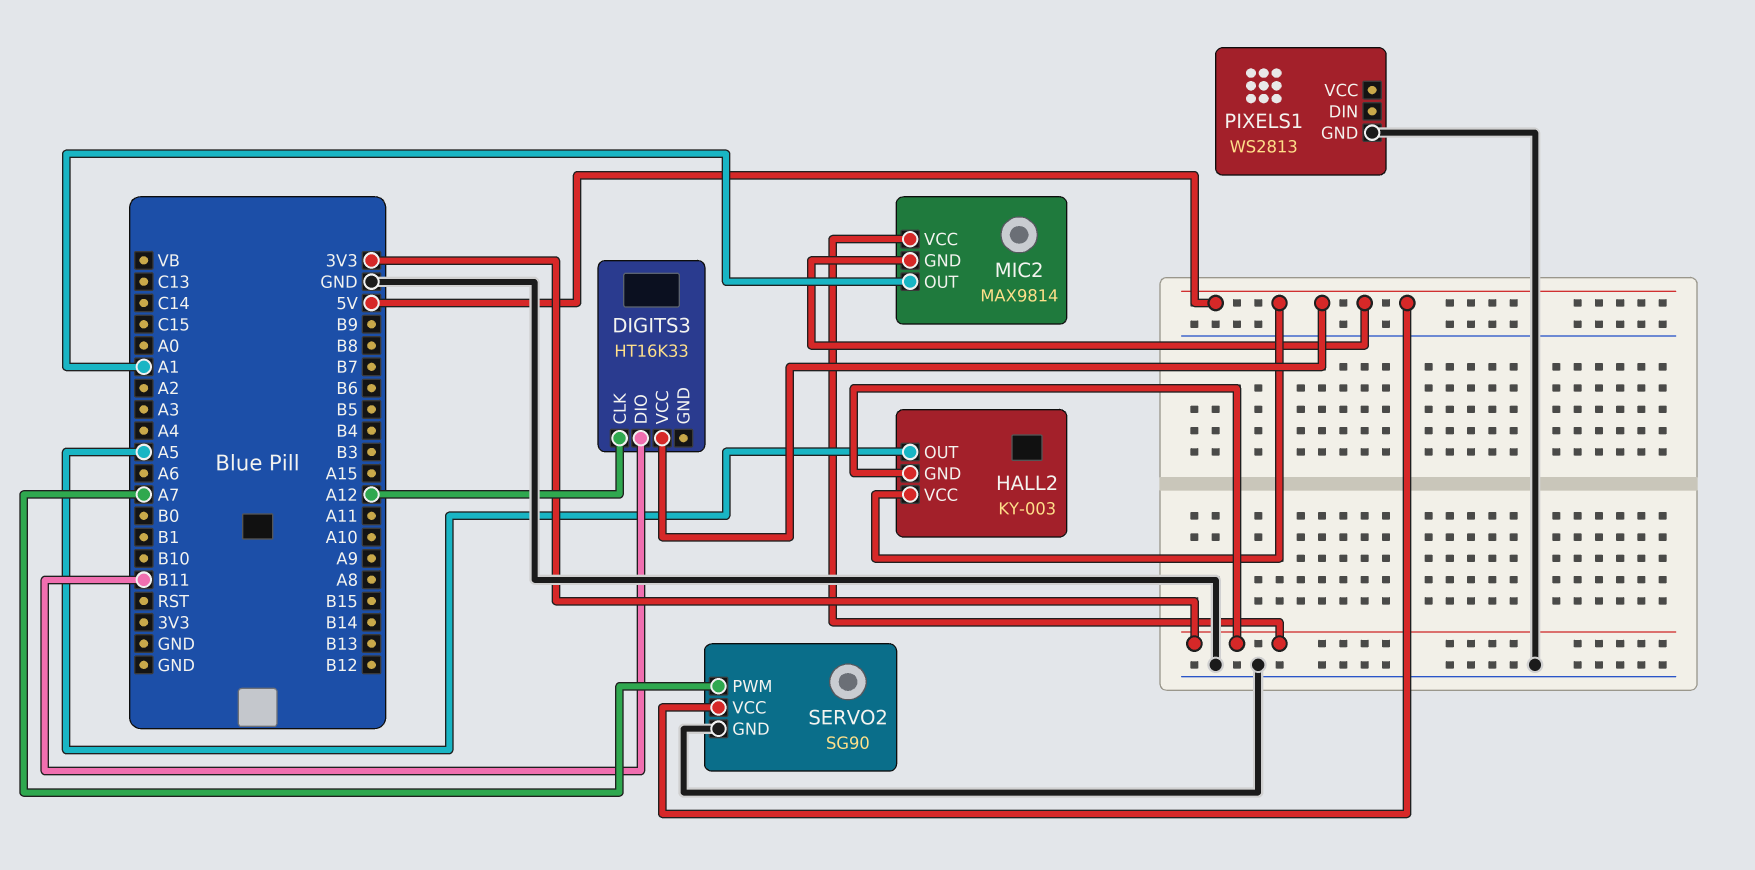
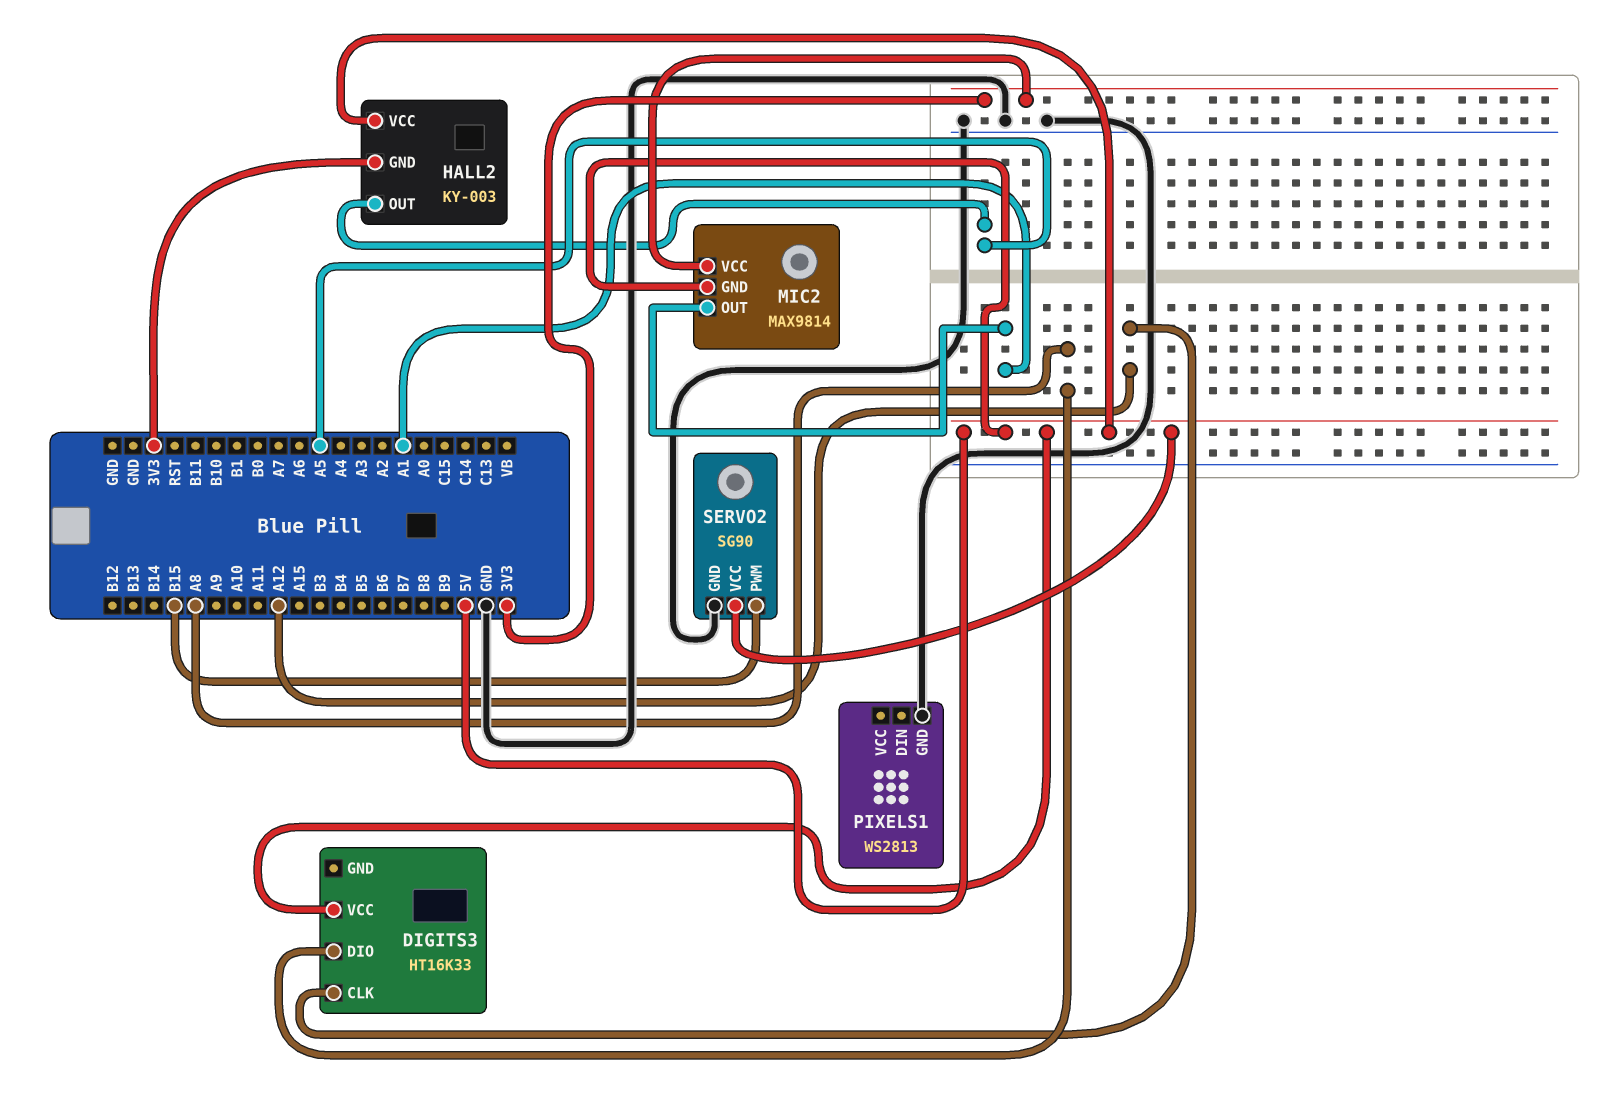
DIGITS3 pin DIO: B11 -> A8
SERVO2 pin PWM: A7 -> B15

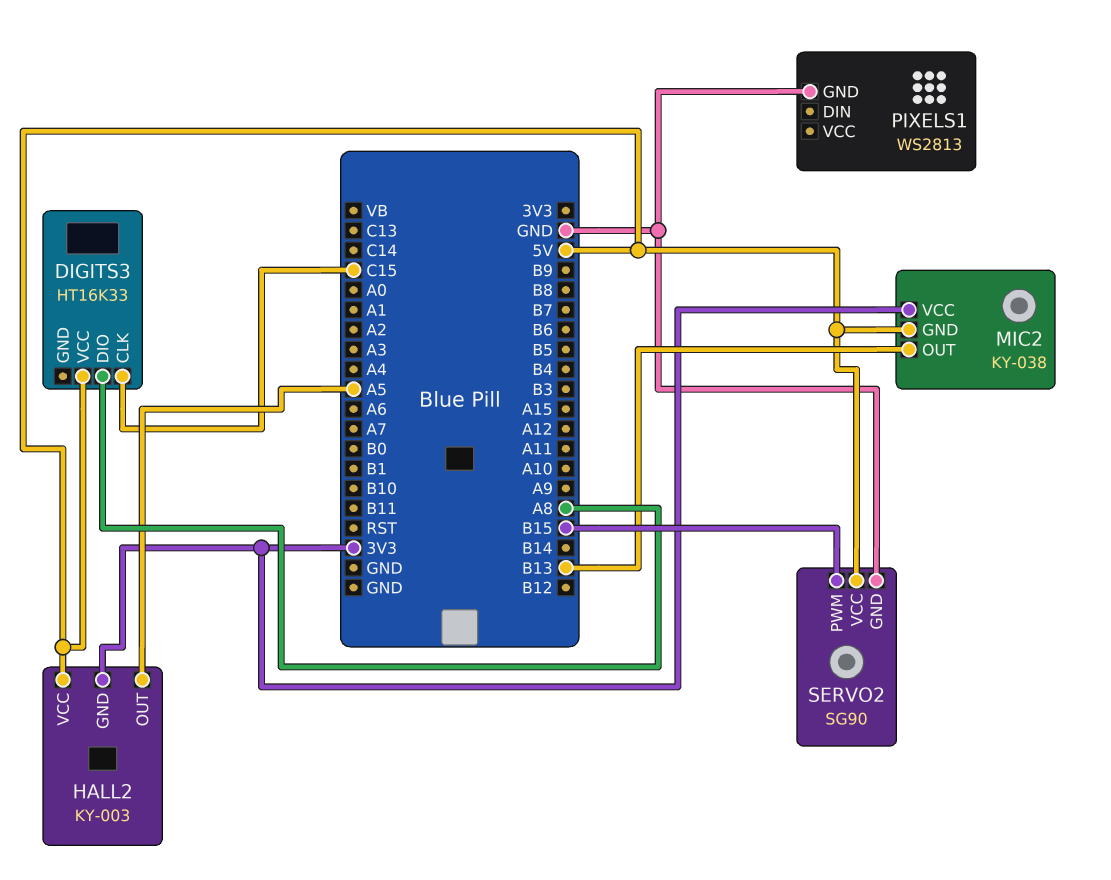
DIGITS3 pin CLK: A12 -> C15
MIC2: MAX9814 -> KY-038
MIC2 pin OUT: A1 -> B13

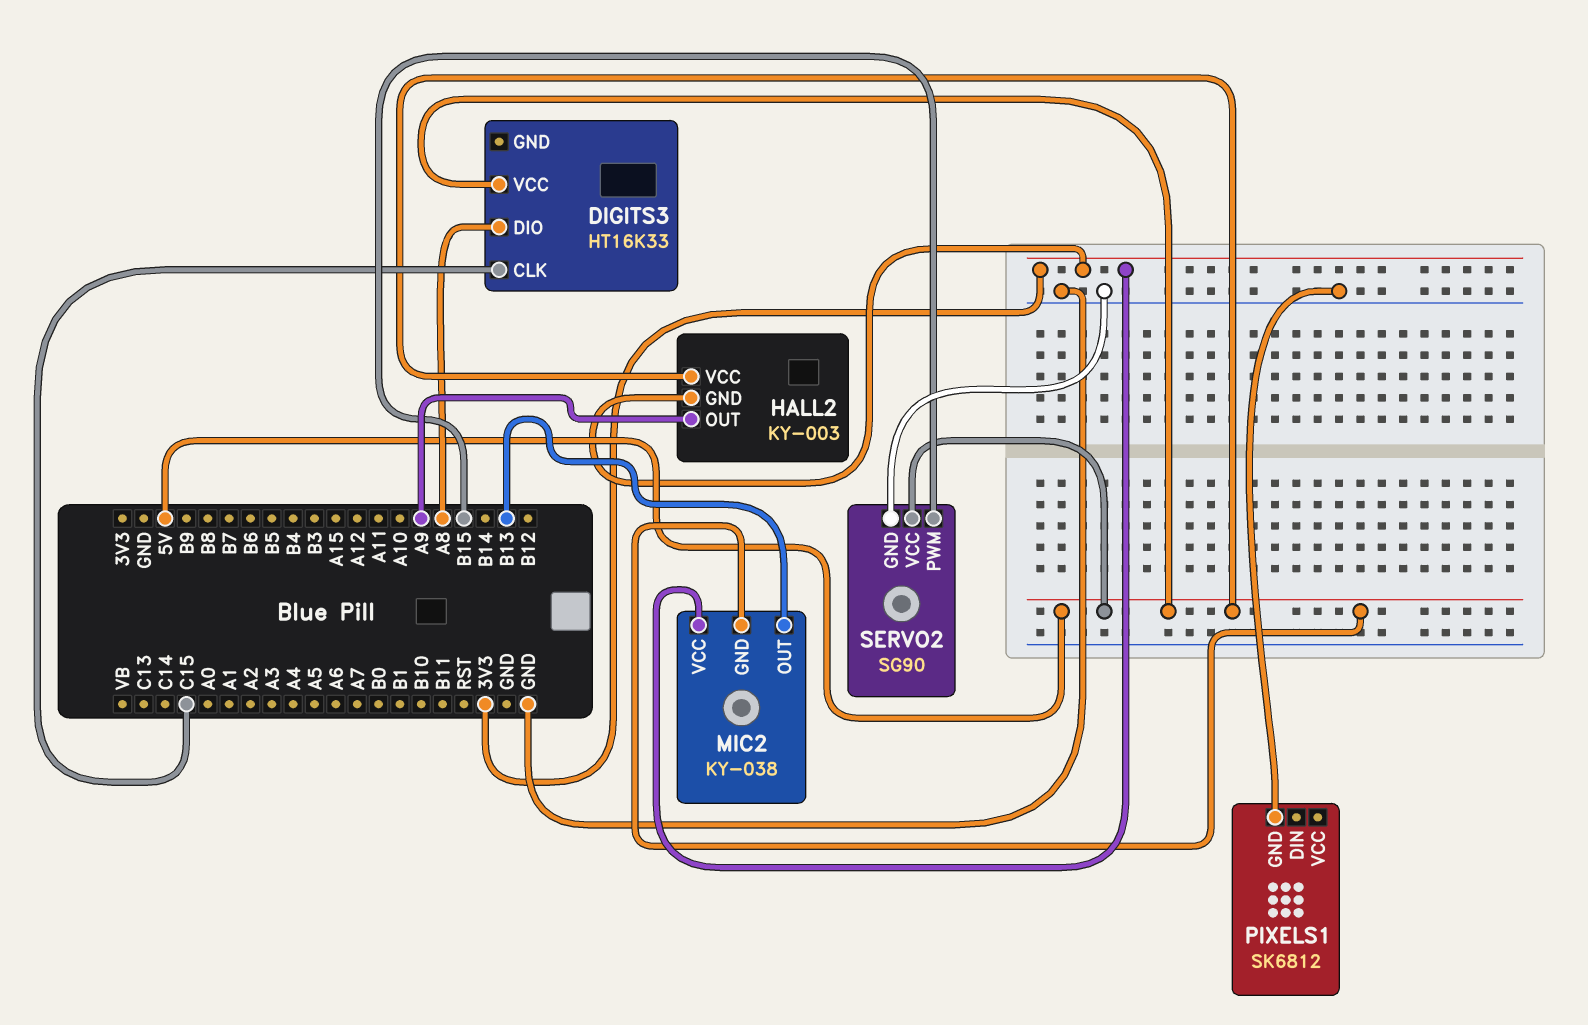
HALL2 pin OUT: A5 -> A9
PIXELS1: WS2813 -> SK6812

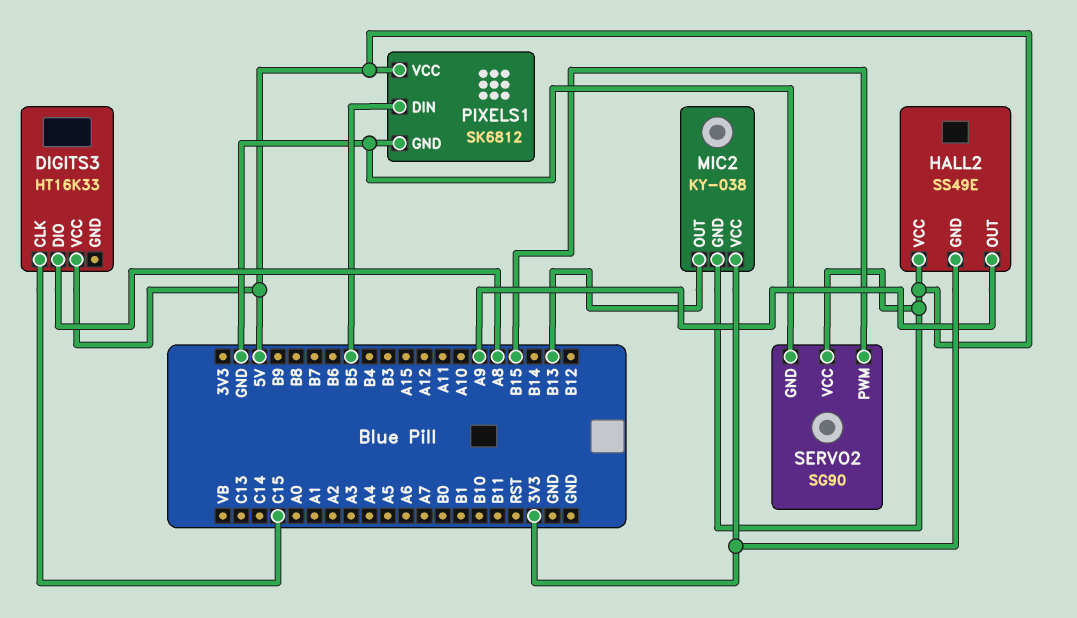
HALL2: KY-003 -> SS49E
PIXELS1 pin DIN: none -> B5
PIXELS1 pin VCC: none -> 5V

